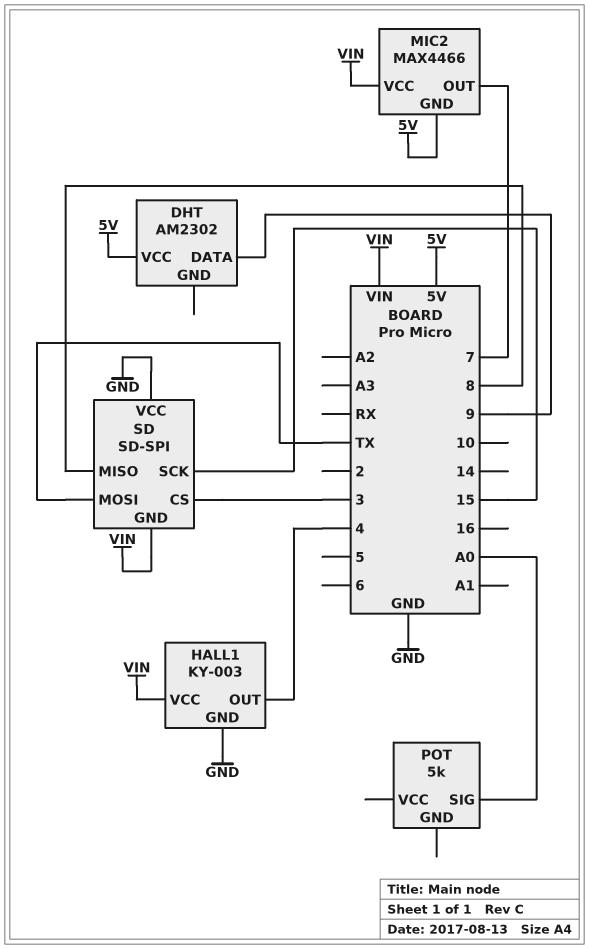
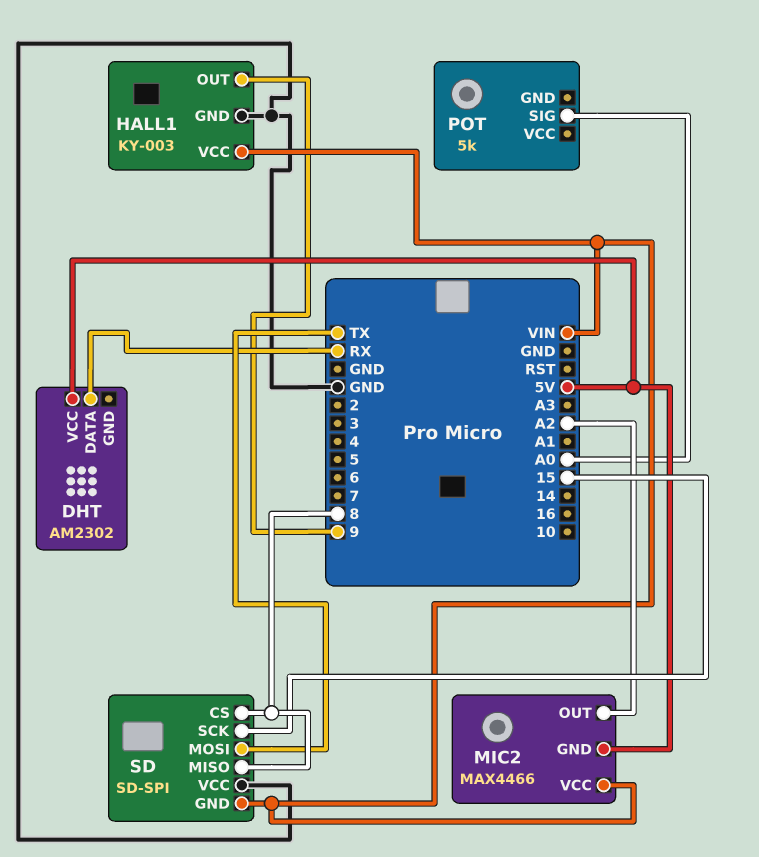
DHT pin DATA: 9 -> RX
HALL1 pin OUT: 4 -> 9
MIC2 pin OUT: 7 -> A2
SD pin CS: 3 -> 8

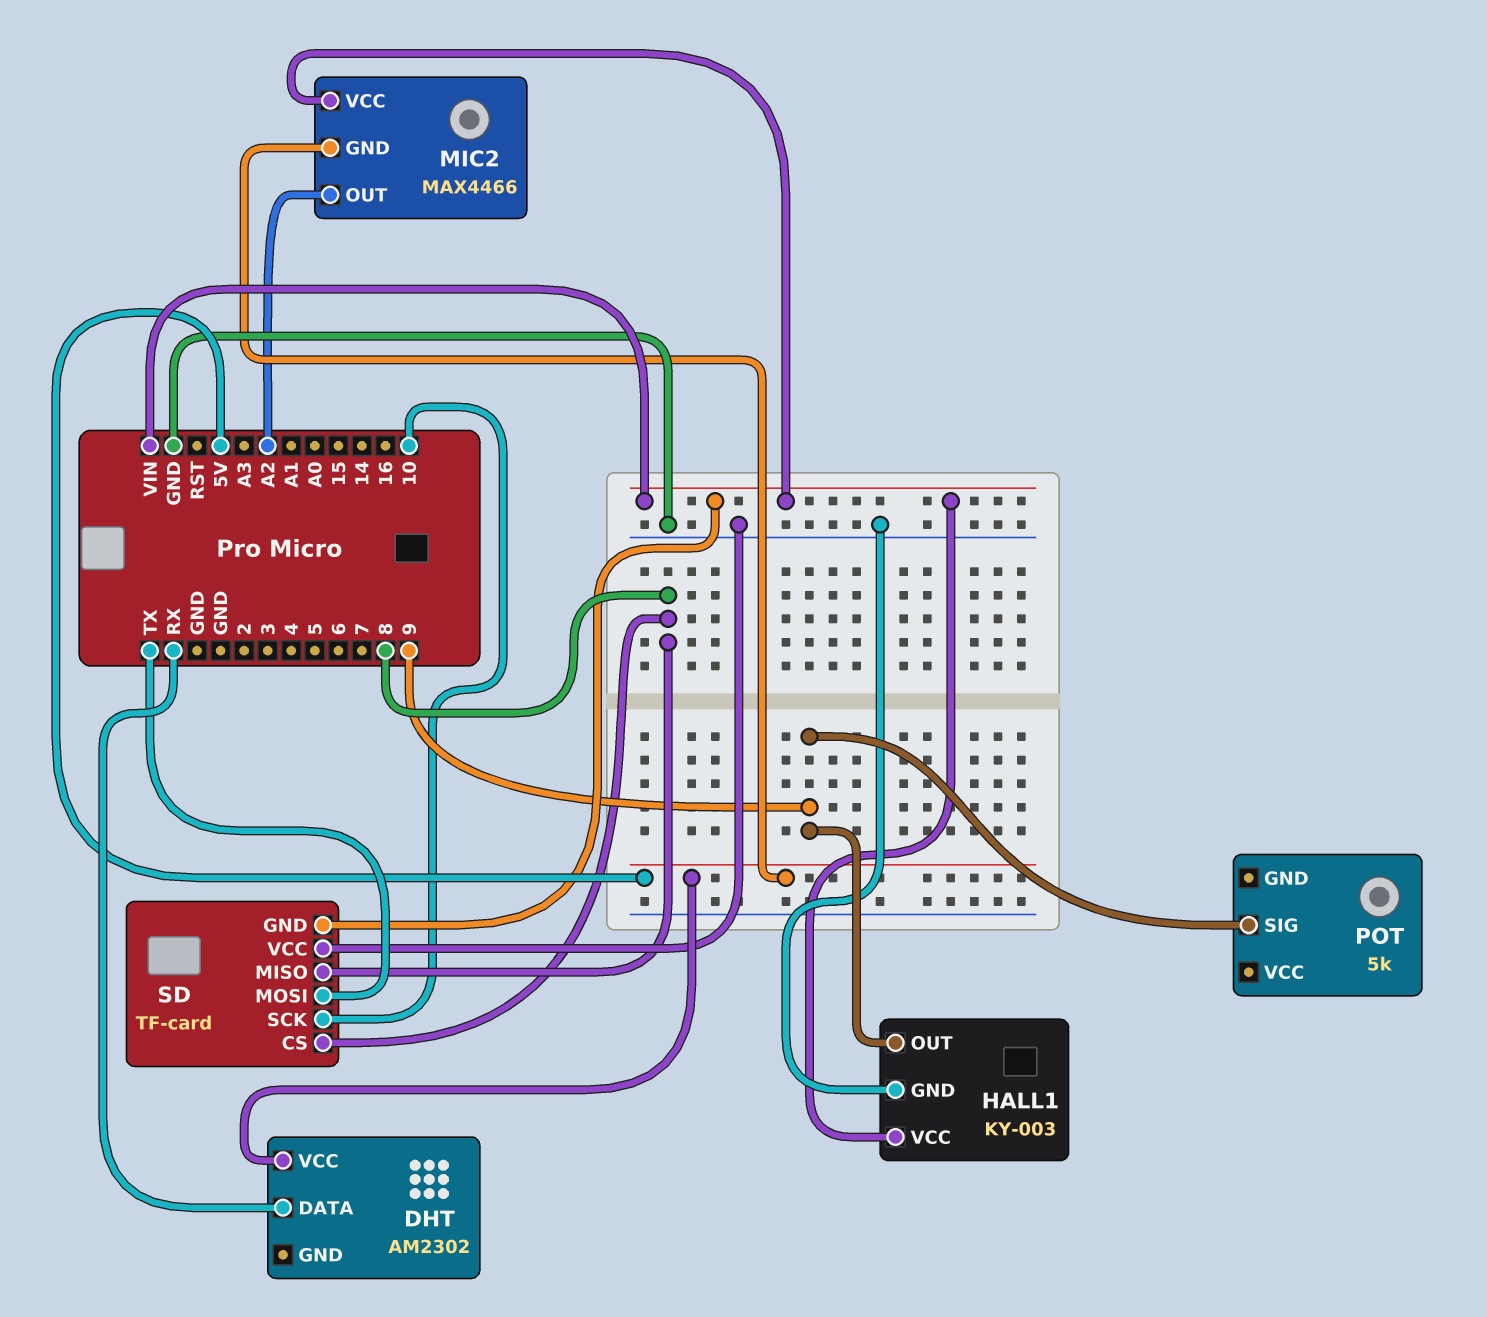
POT pin SIG: A0 -> 9
SD: SD-SPI -> TF-card
SD pin SCK: 15 -> 10

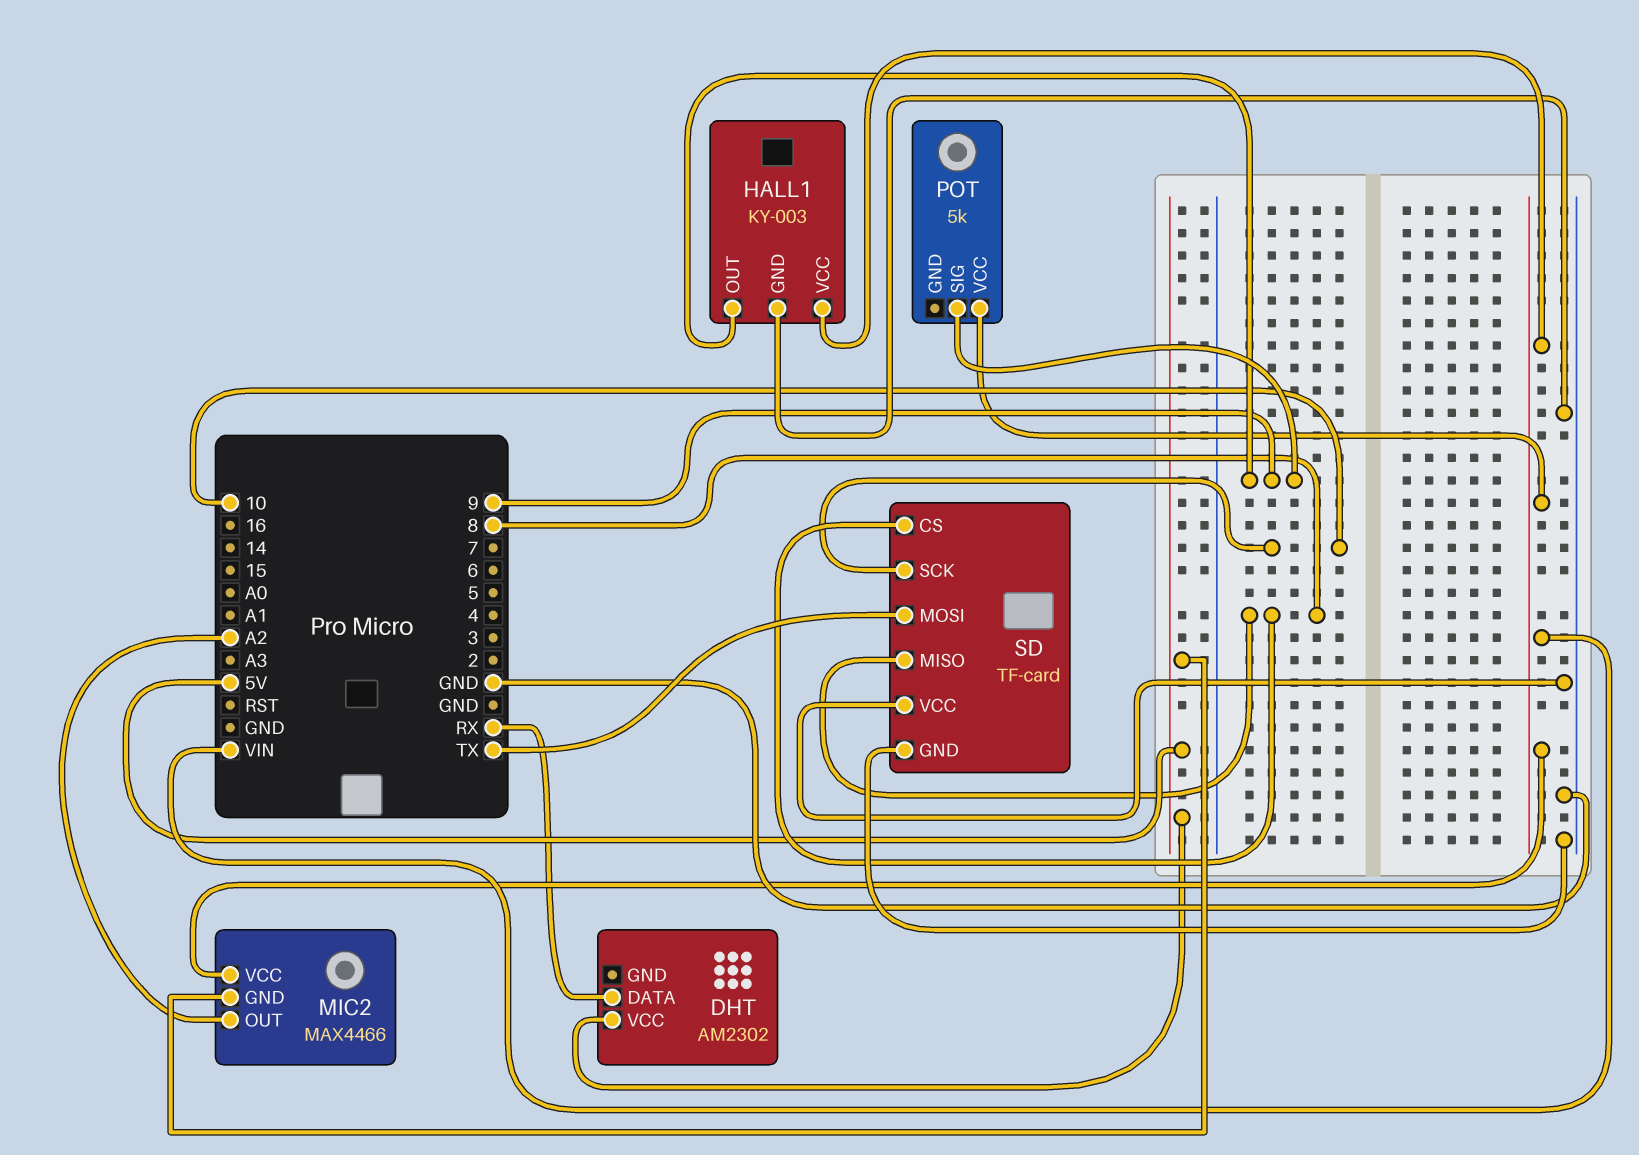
POT pin VCC: none -> VIN
SD pin GND: VIN -> GND

